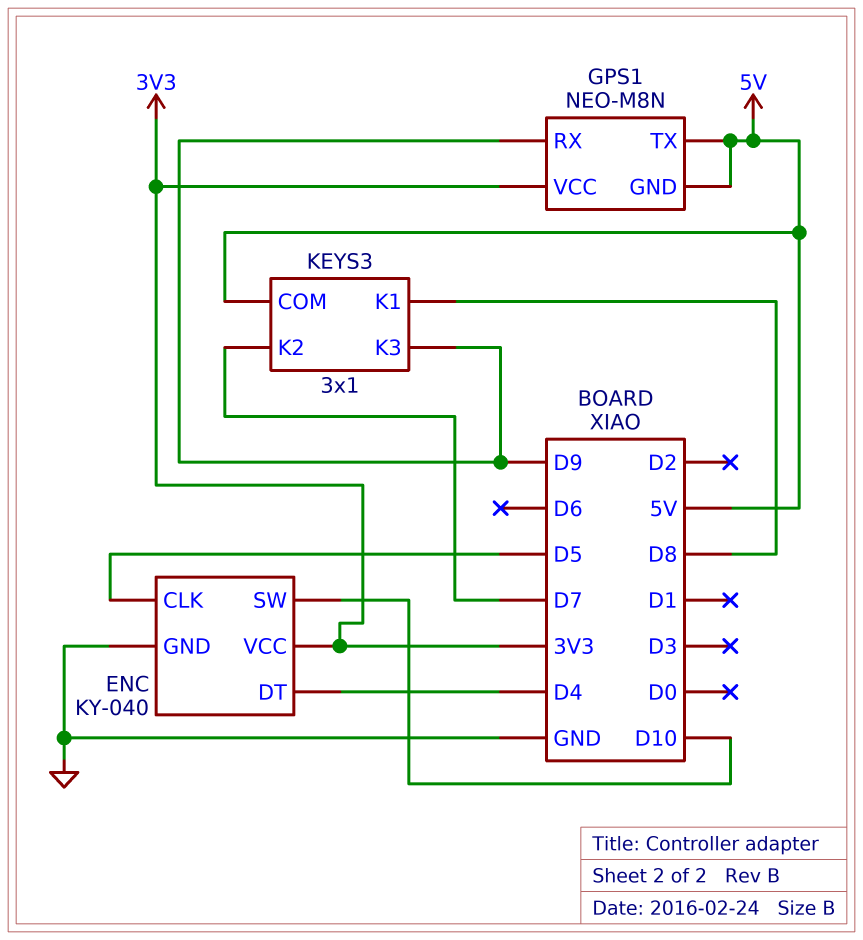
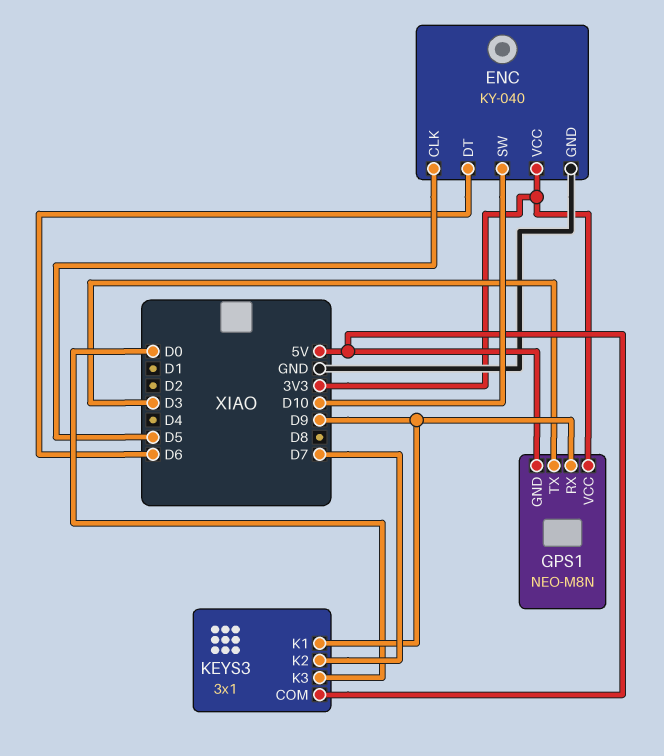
ENC pin DT: D4 -> D6
GPS1 pin TX: 5V -> D3
KEYS3 pin K1: D8 -> D9
KEYS3 pin K3: D9 -> D0

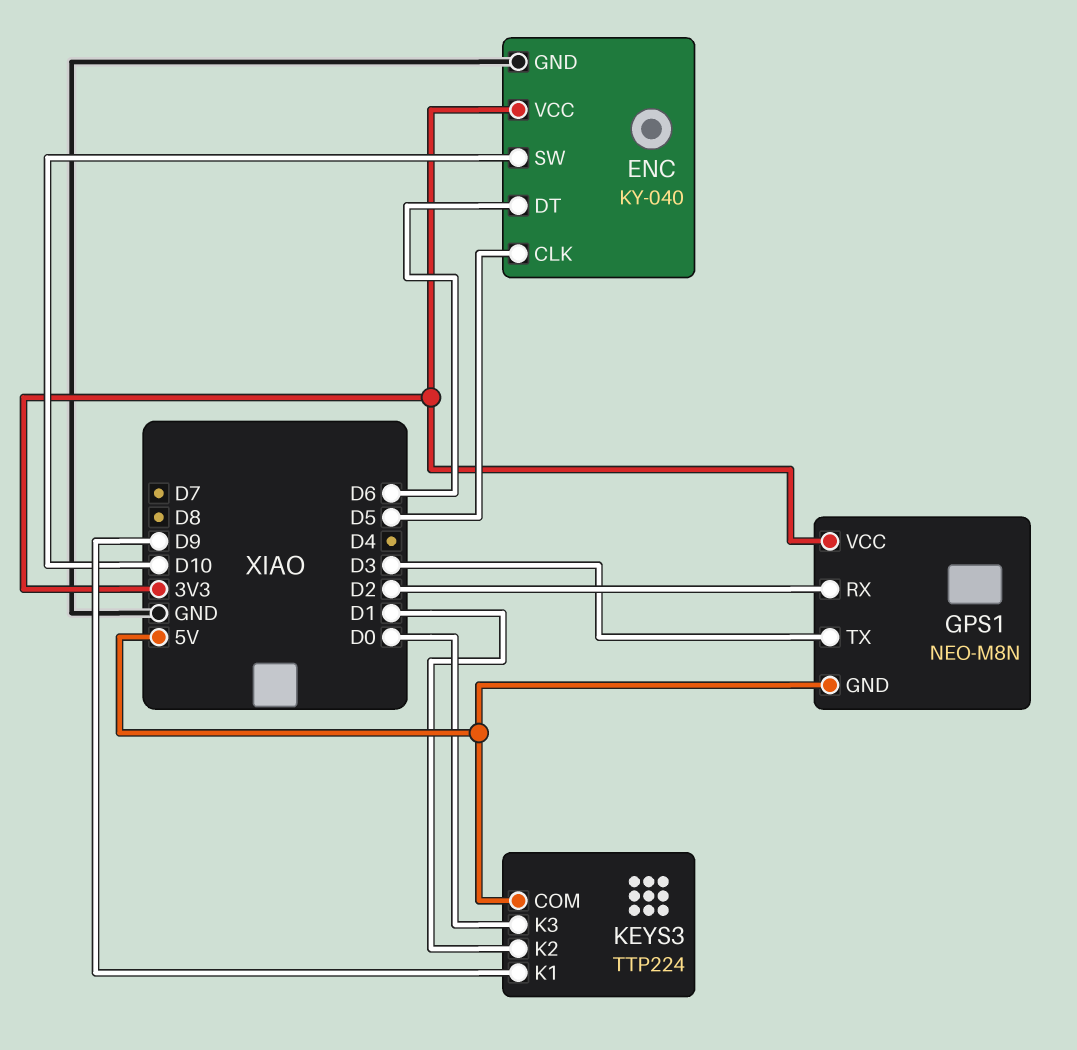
GPS1 pin RX: D9 -> D2
KEYS3: 3x1 -> TTP224
KEYS3 pin K2: D7 -> D1

